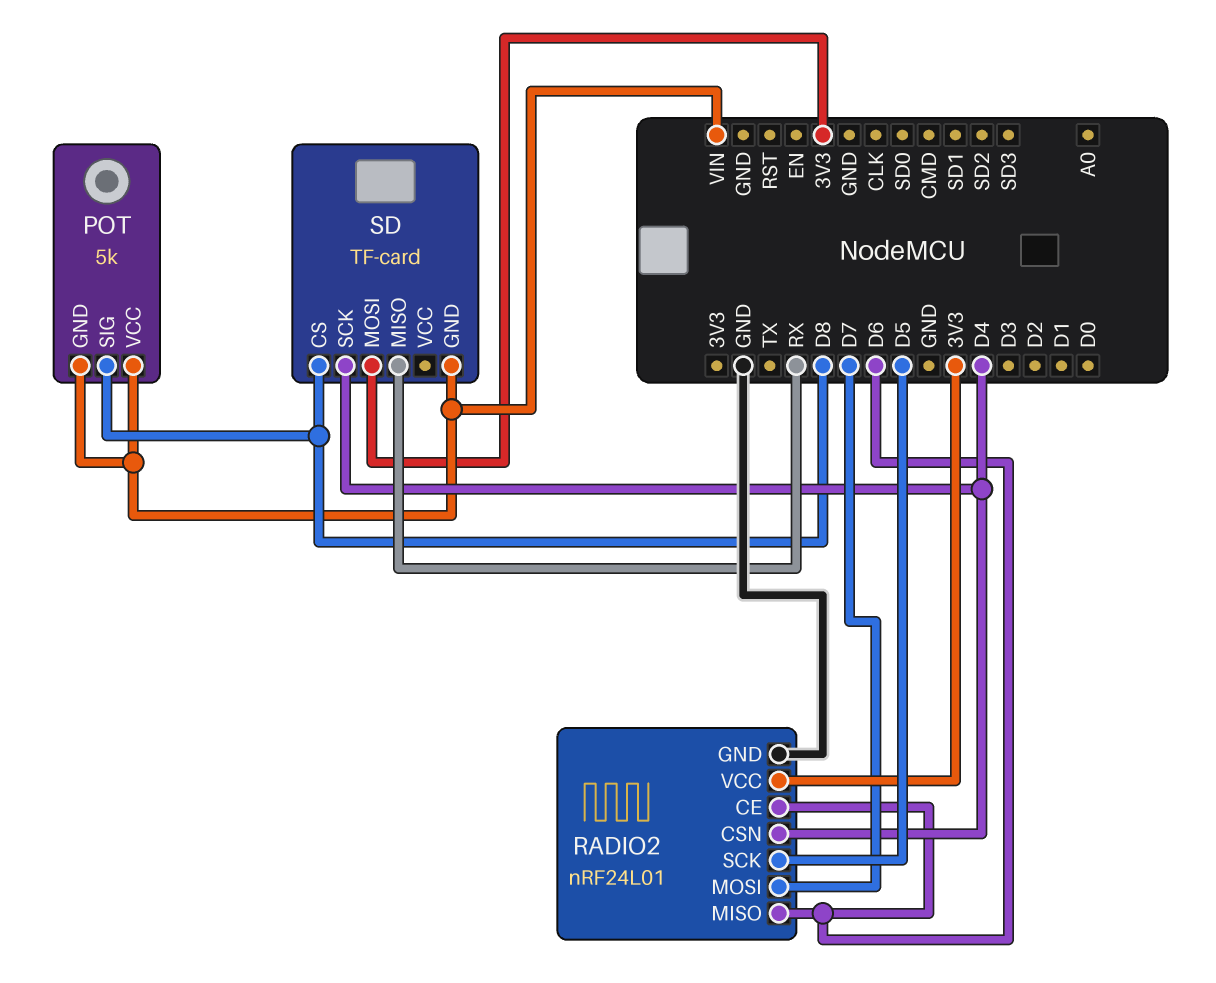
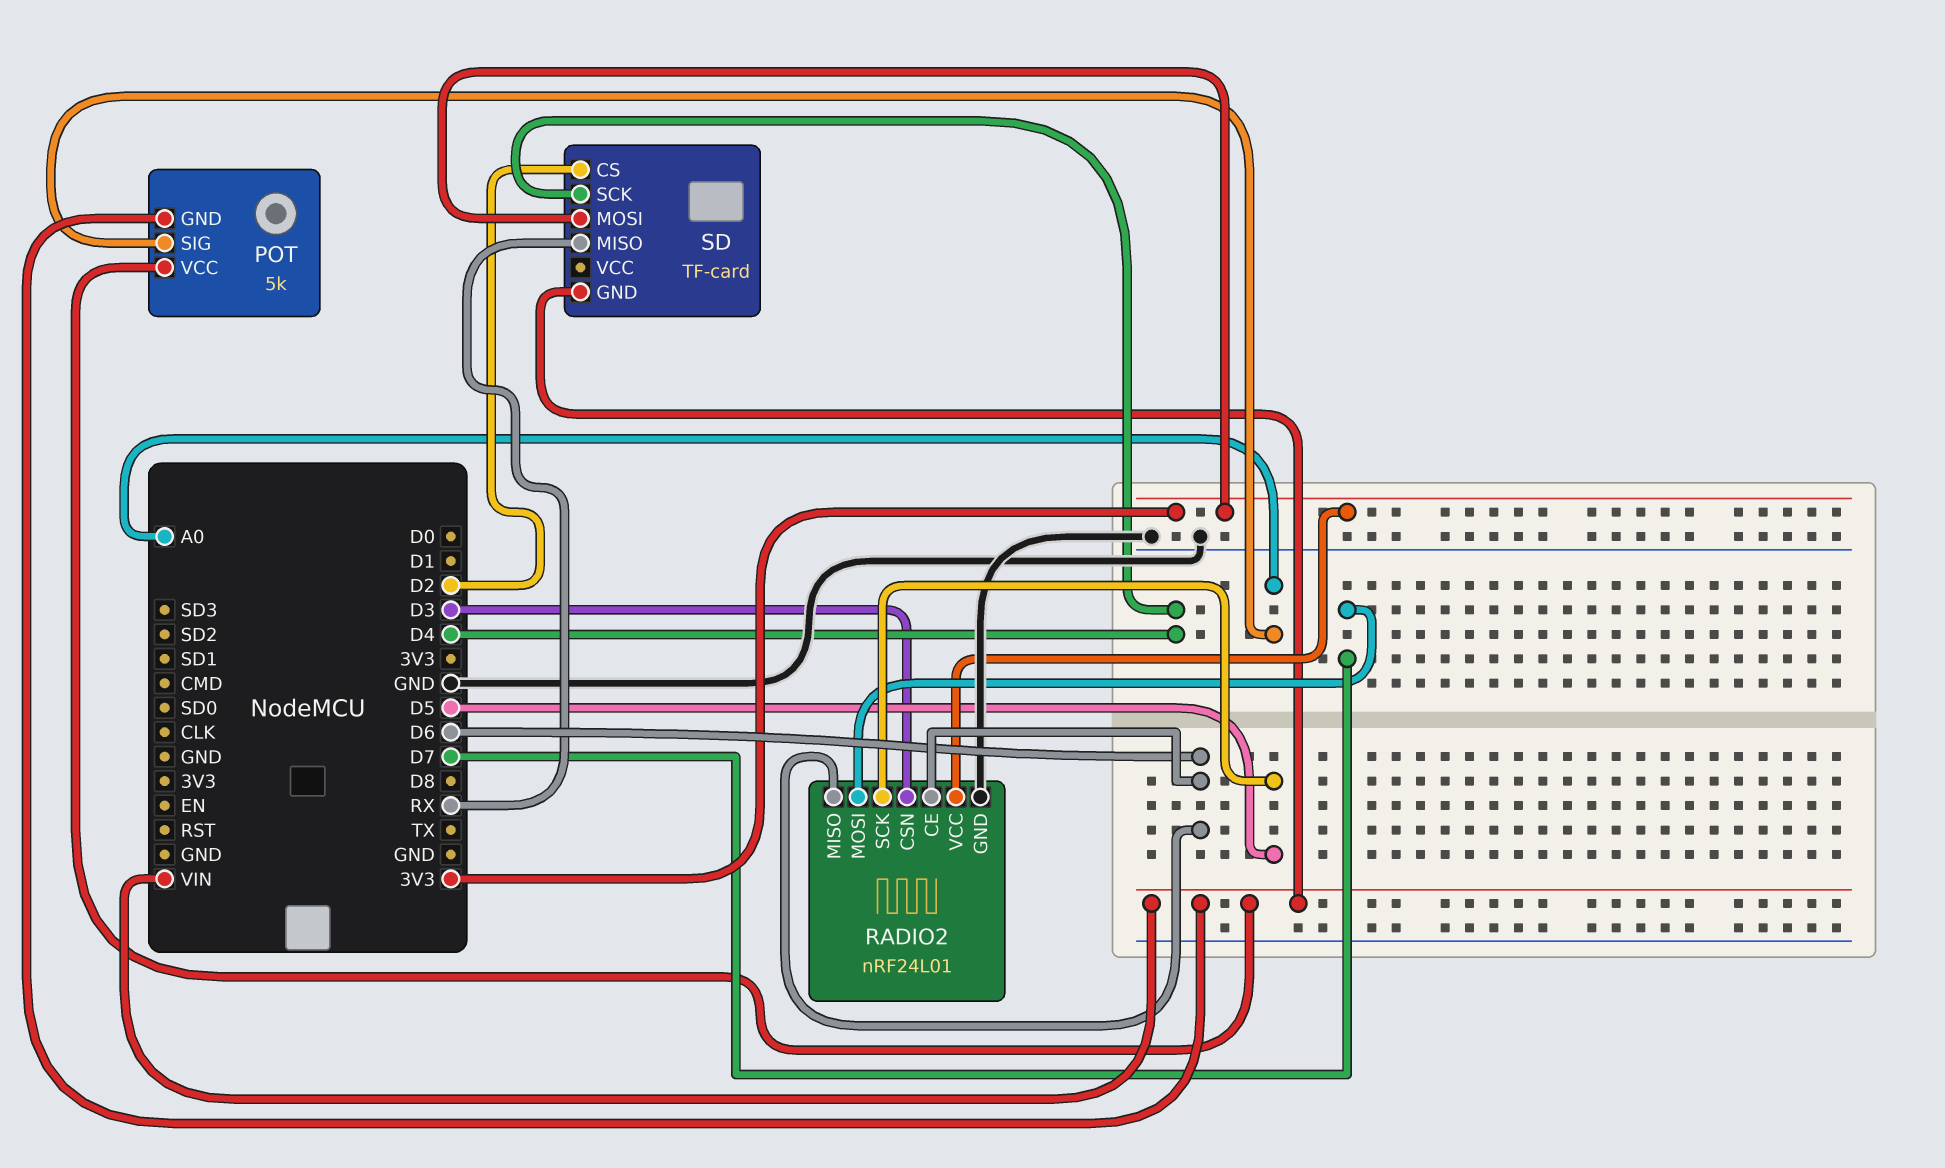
POT pin SIG: D8 -> A0
RADIO2 pin CSN: D4 -> D3
SD pin CS: D8 -> D2

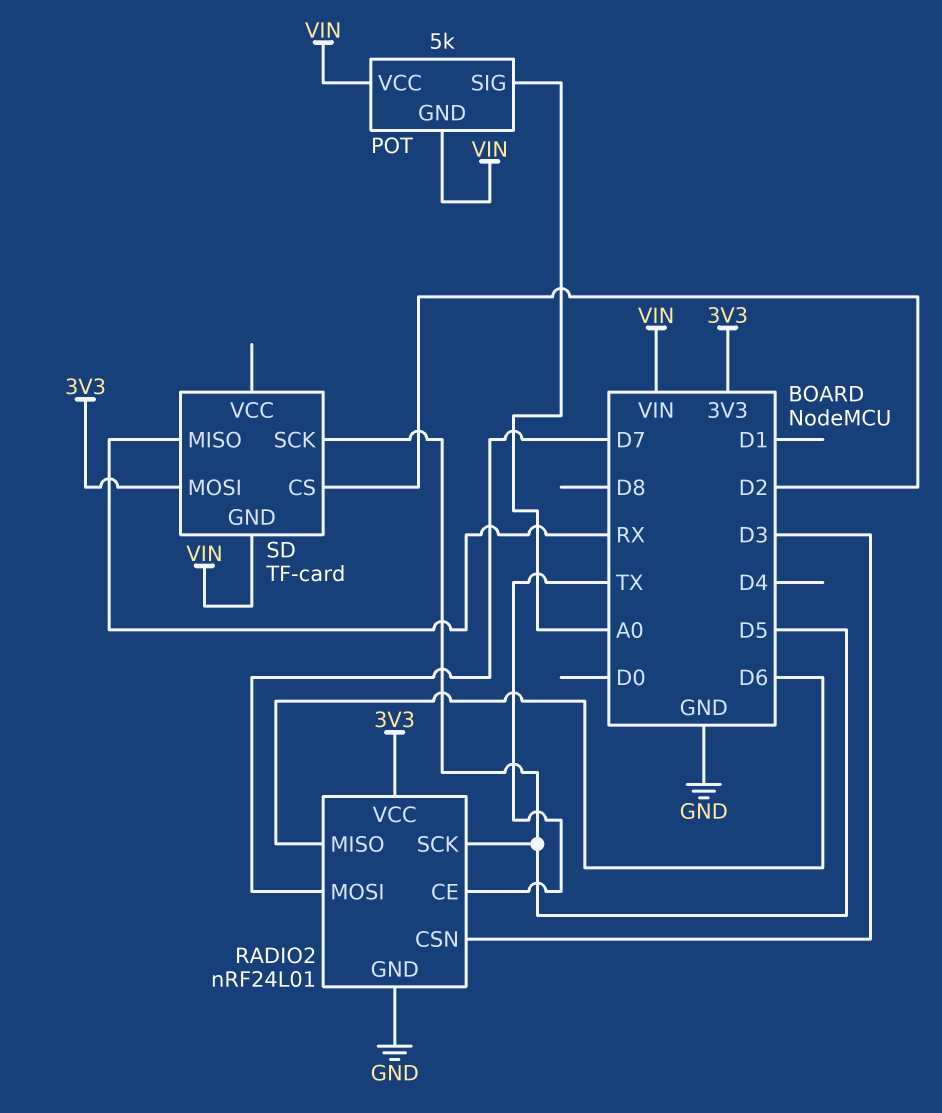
RADIO2 pin CE: D6 -> TX
SD pin SCK: D4 -> D5

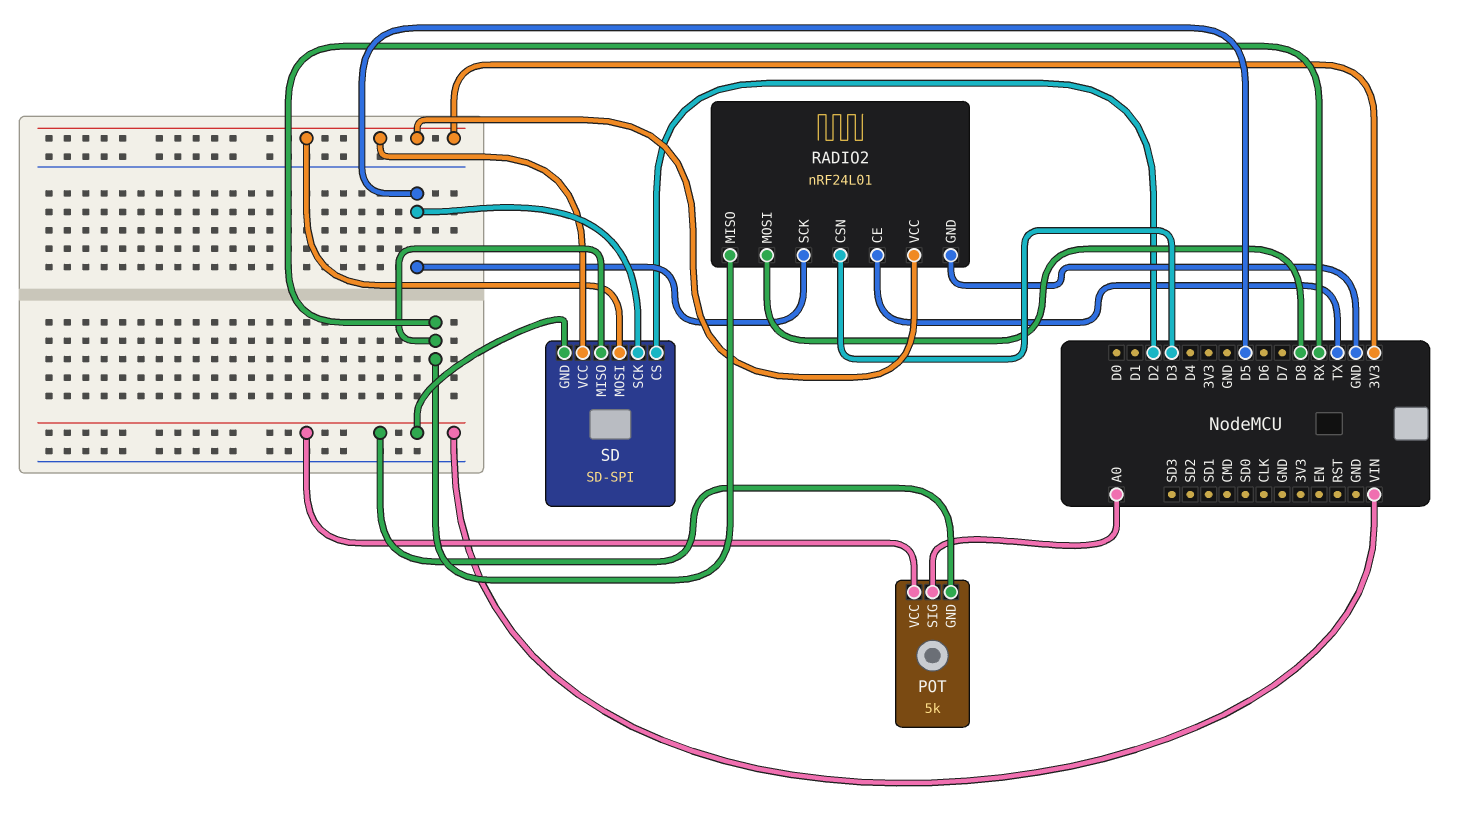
RADIO2 pin MISO: D6 -> RX
RADIO2 pin MOSI: D7 -> D8
SD: TF-card -> SD-SPI
SD pin VCC: none -> 3V3

